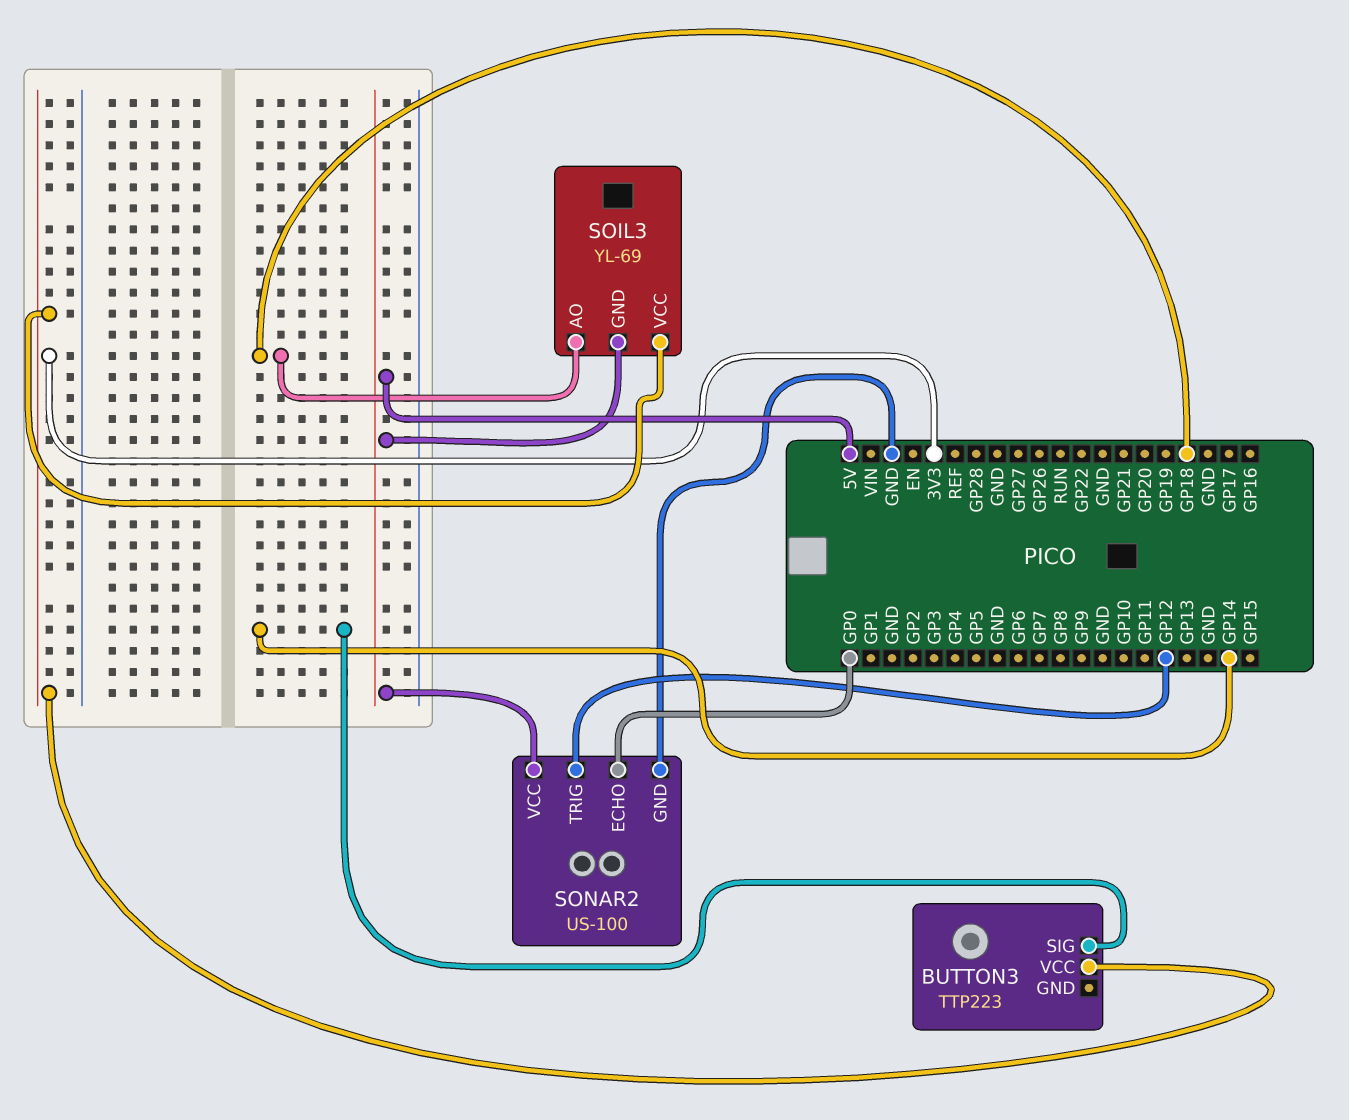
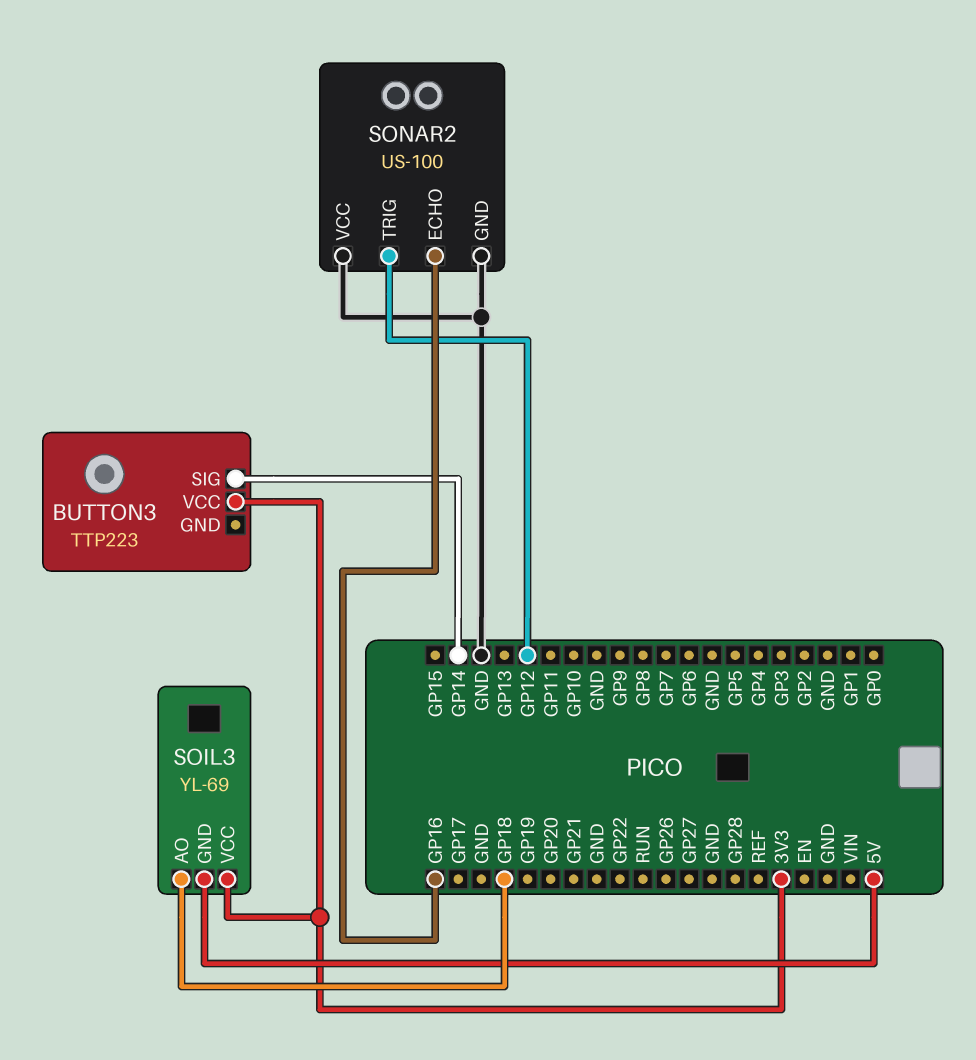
SONAR2 pin ECHO: GP0 -> GP16
SONAR2 pin VCC: 5V -> GND

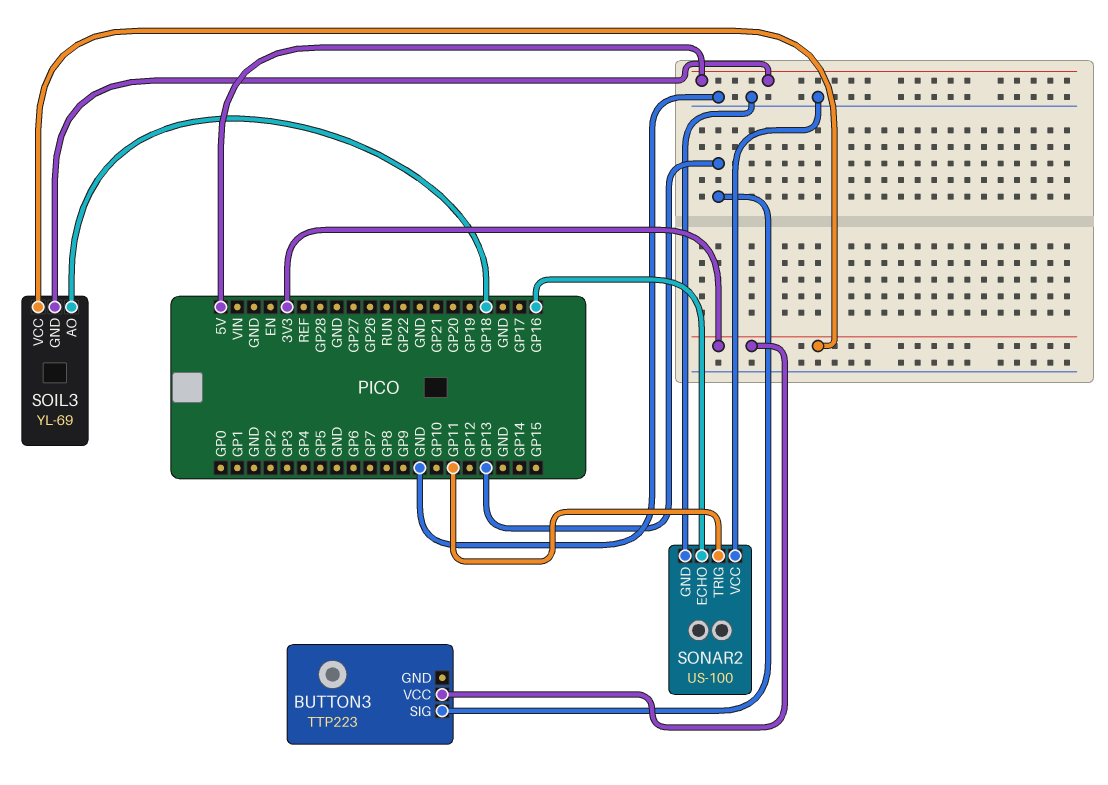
BUTTON3 pin SIG: GP14 -> GP13
SONAR2 pin TRIG: GP12 -> GP11

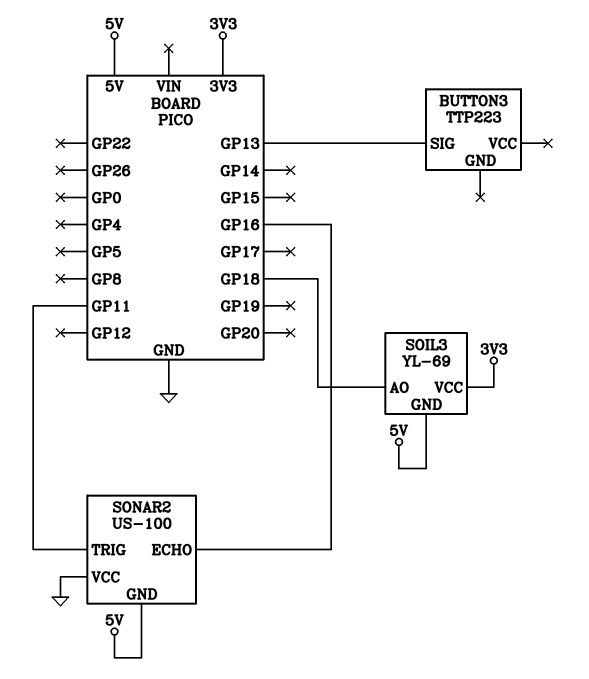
BUTTON3 pin VCC: 3V3 -> none
SONAR2 pin GND: GND -> 5V

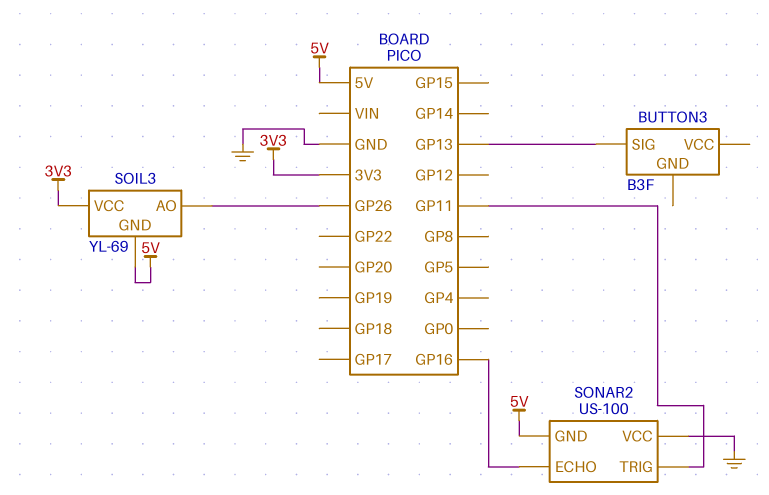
BUTTON3: TTP223 -> B3F
SOIL3 pin AO: GP18 -> GP26

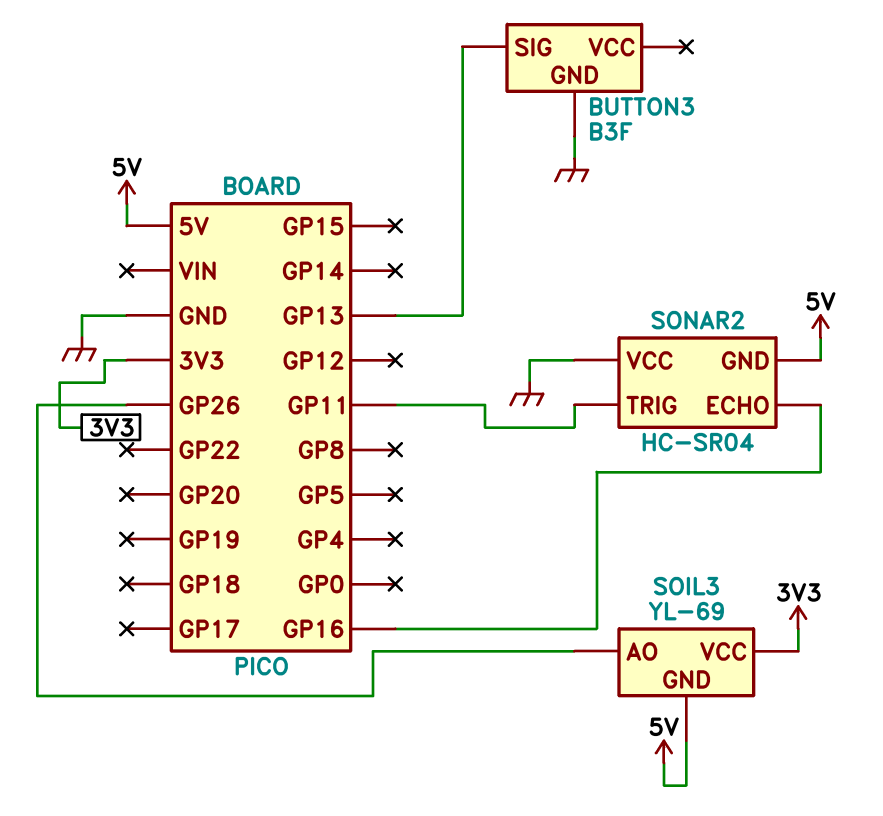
BUTTON3 pin GND: none -> GND
SONAR2: US-100 -> HC-SR04

